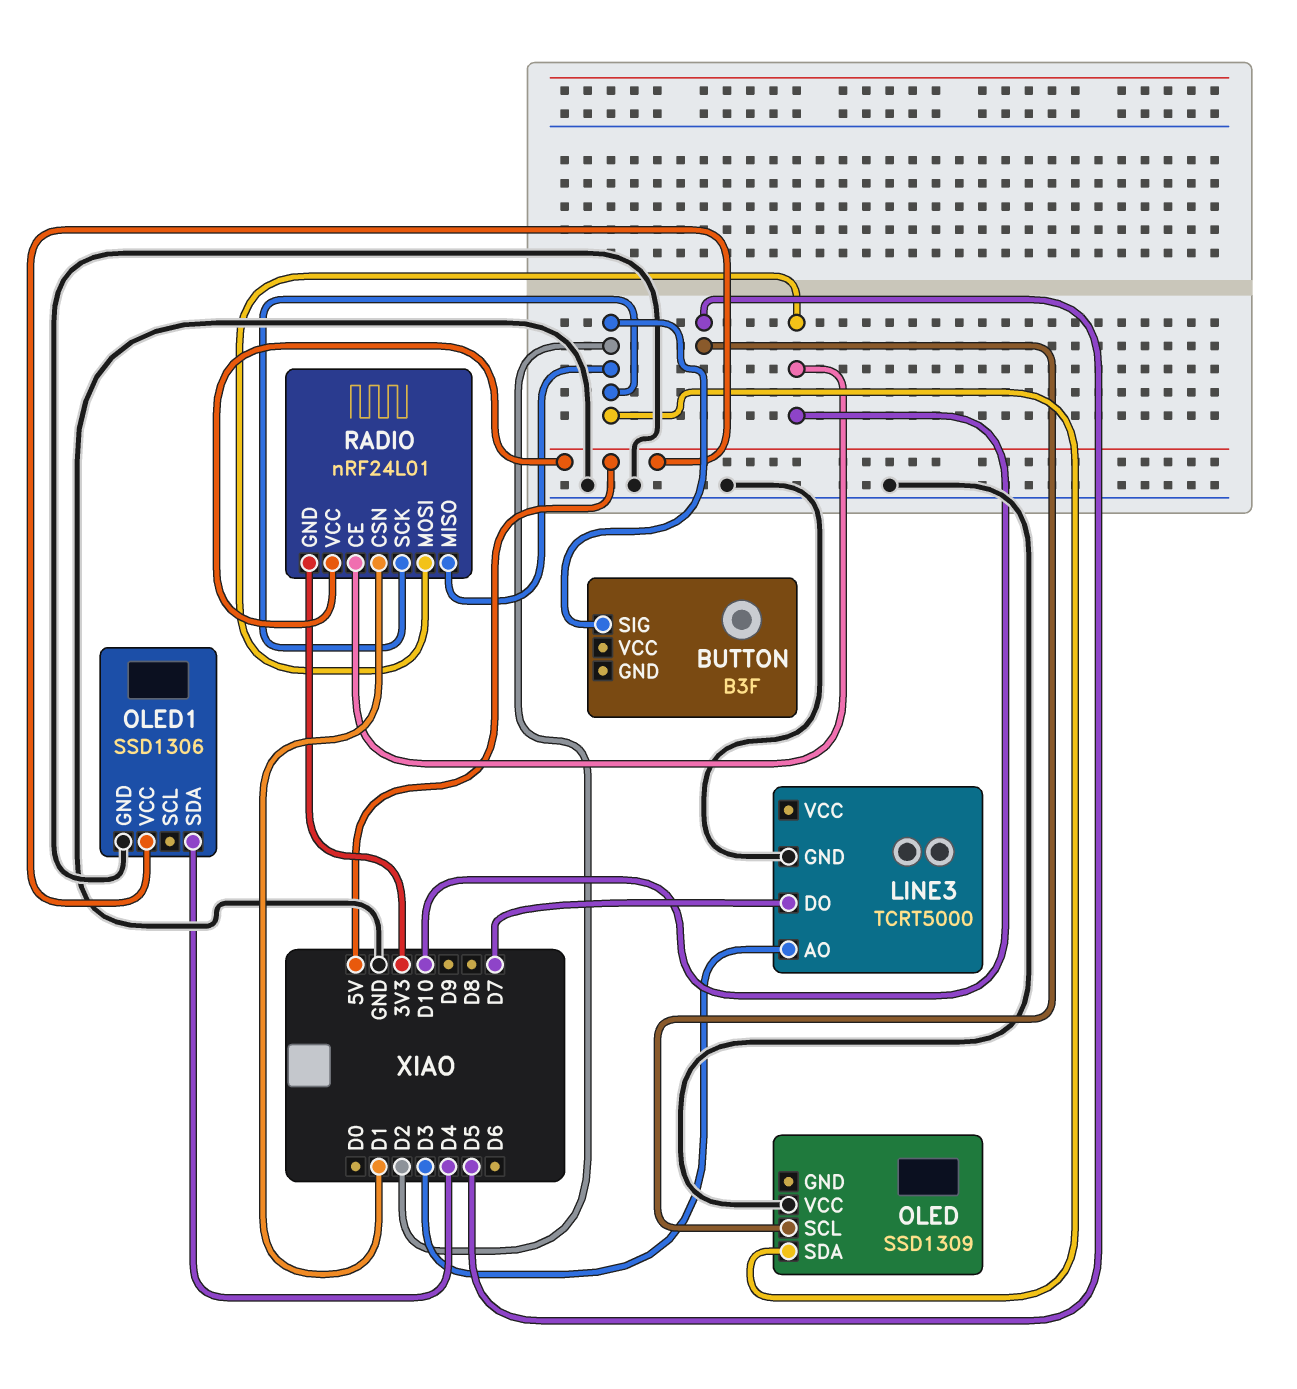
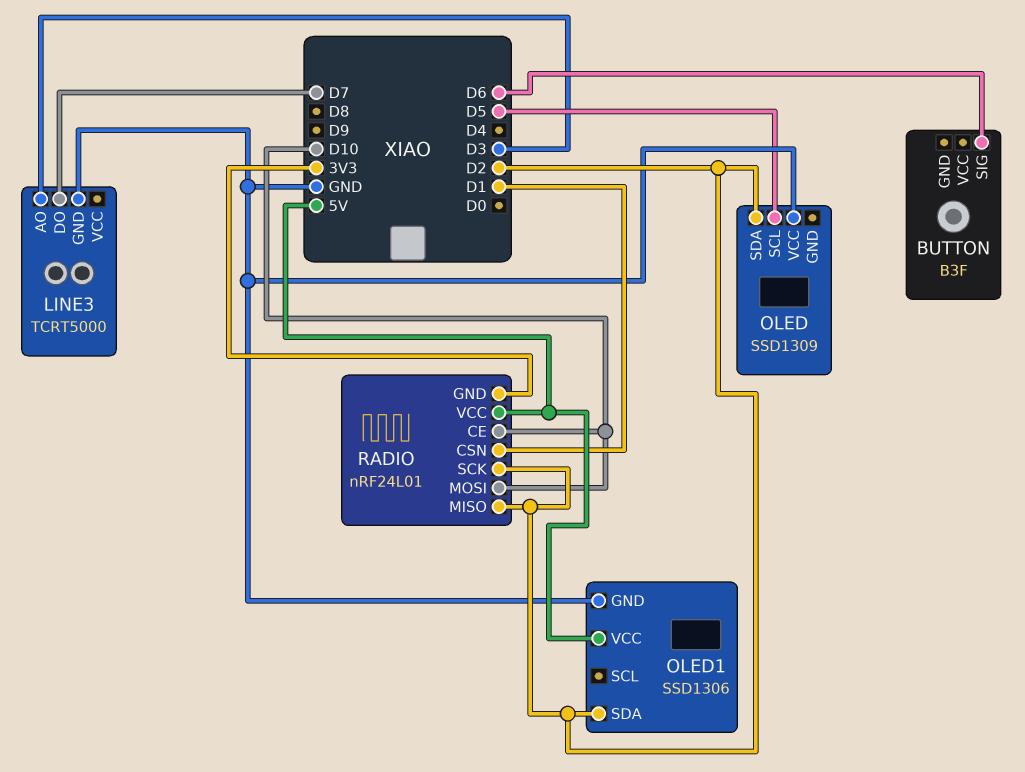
BUTTON pin SIG: D2 -> D6
OLED1 pin SDA: D4 -> D2

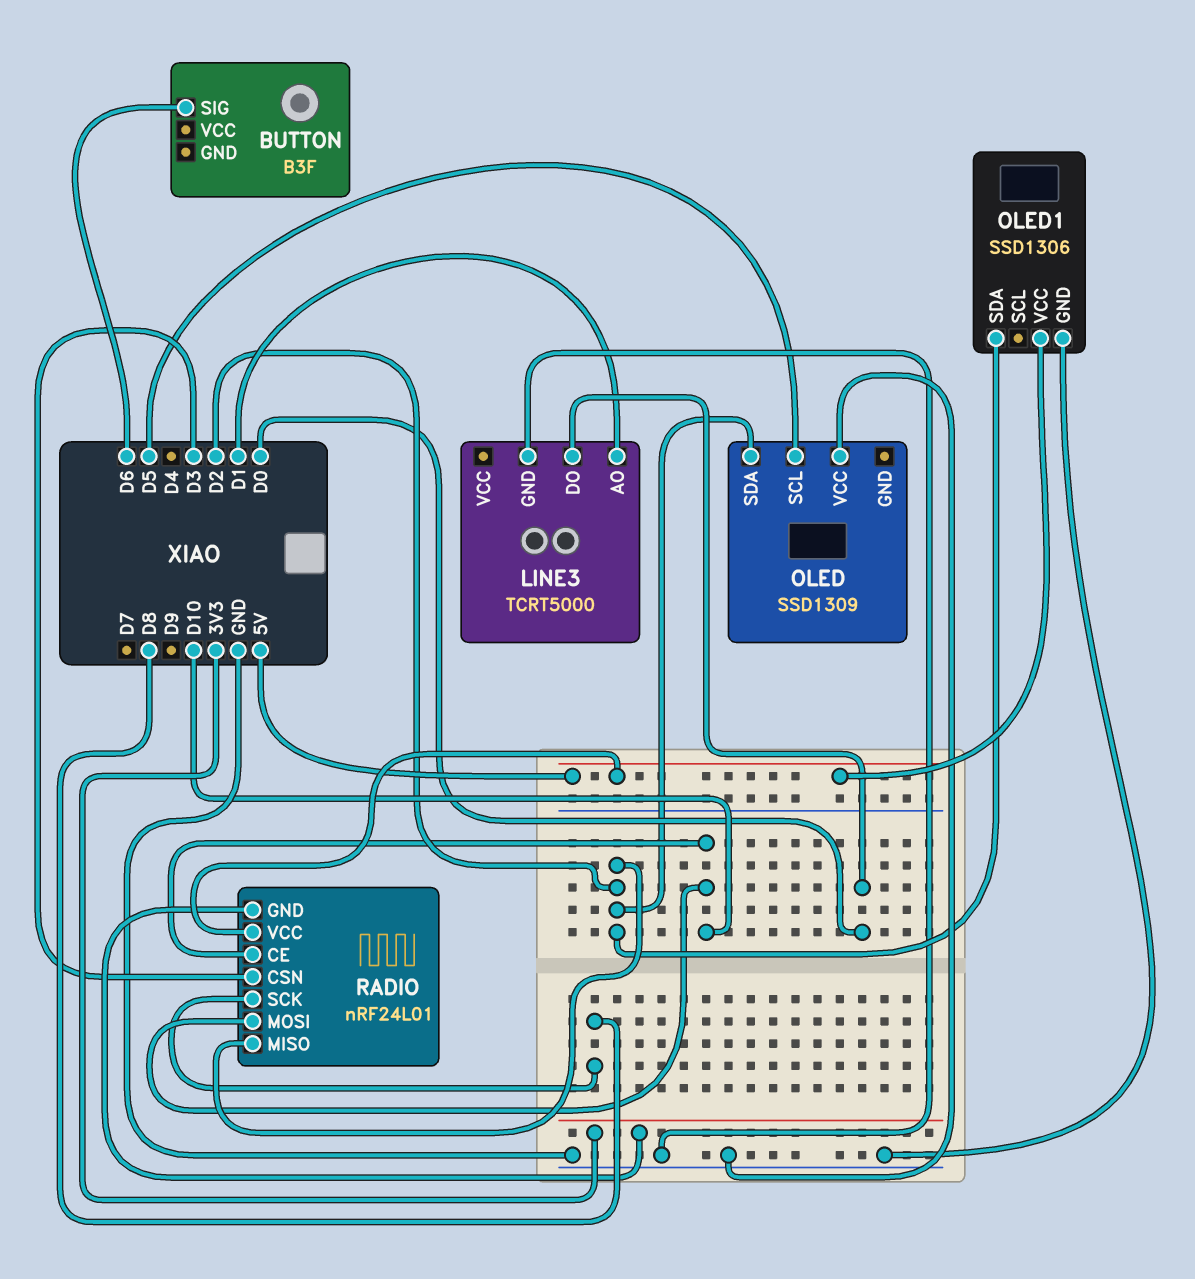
LINE3 pin AO: D3 -> D1
LINE3 pin DO: D7 -> D0
RADIO pin CSN: D1 -> D3
RADIO pin SCK: D2 -> D8

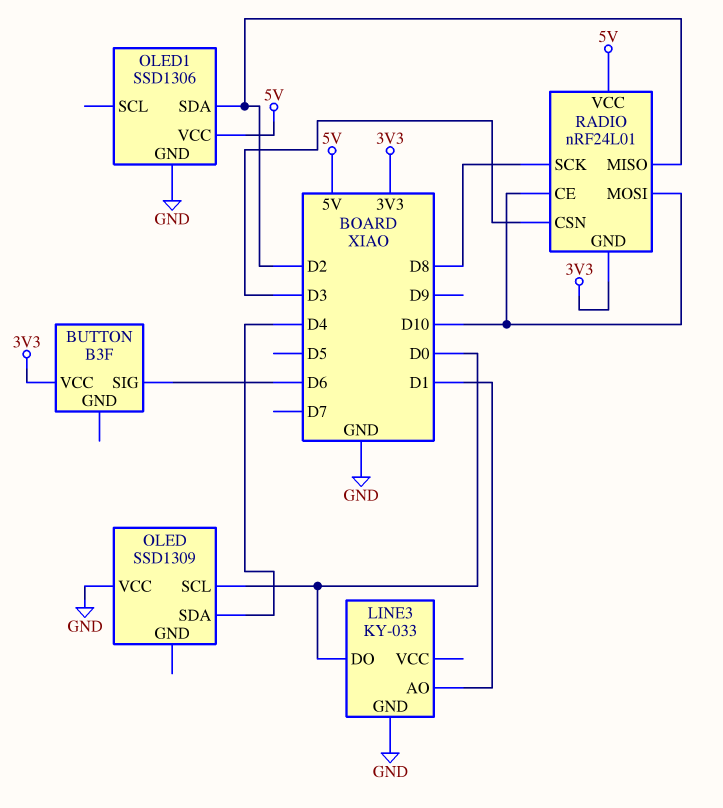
BUTTON pin VCC: none -> 3V3
LINE3: TCRT5000 -> KY-033
OLED pin SCL: D5 -> D0
OLED pin SDA: D2 -> D4

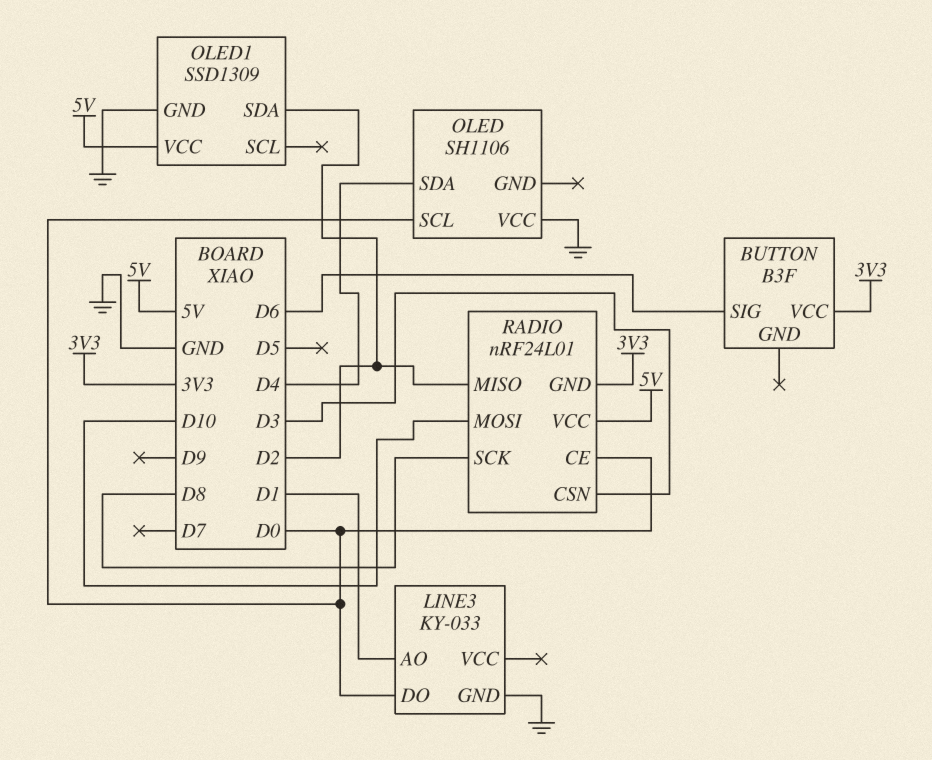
OLED: SSD1309 -> SH1106
OLED1: SSD1306 -> SSD1309
RADIO pin CE: D10 -> D0

